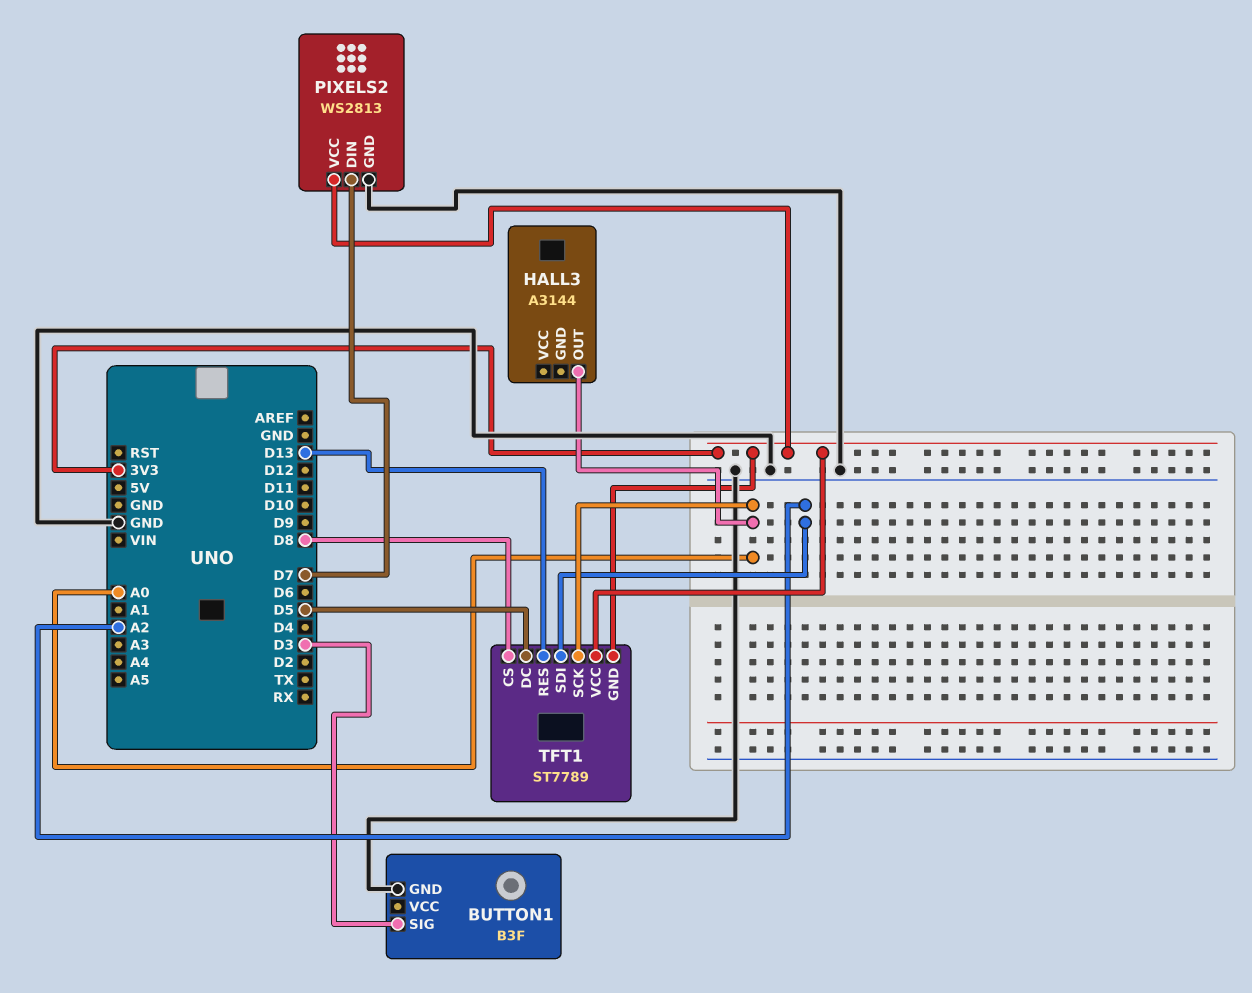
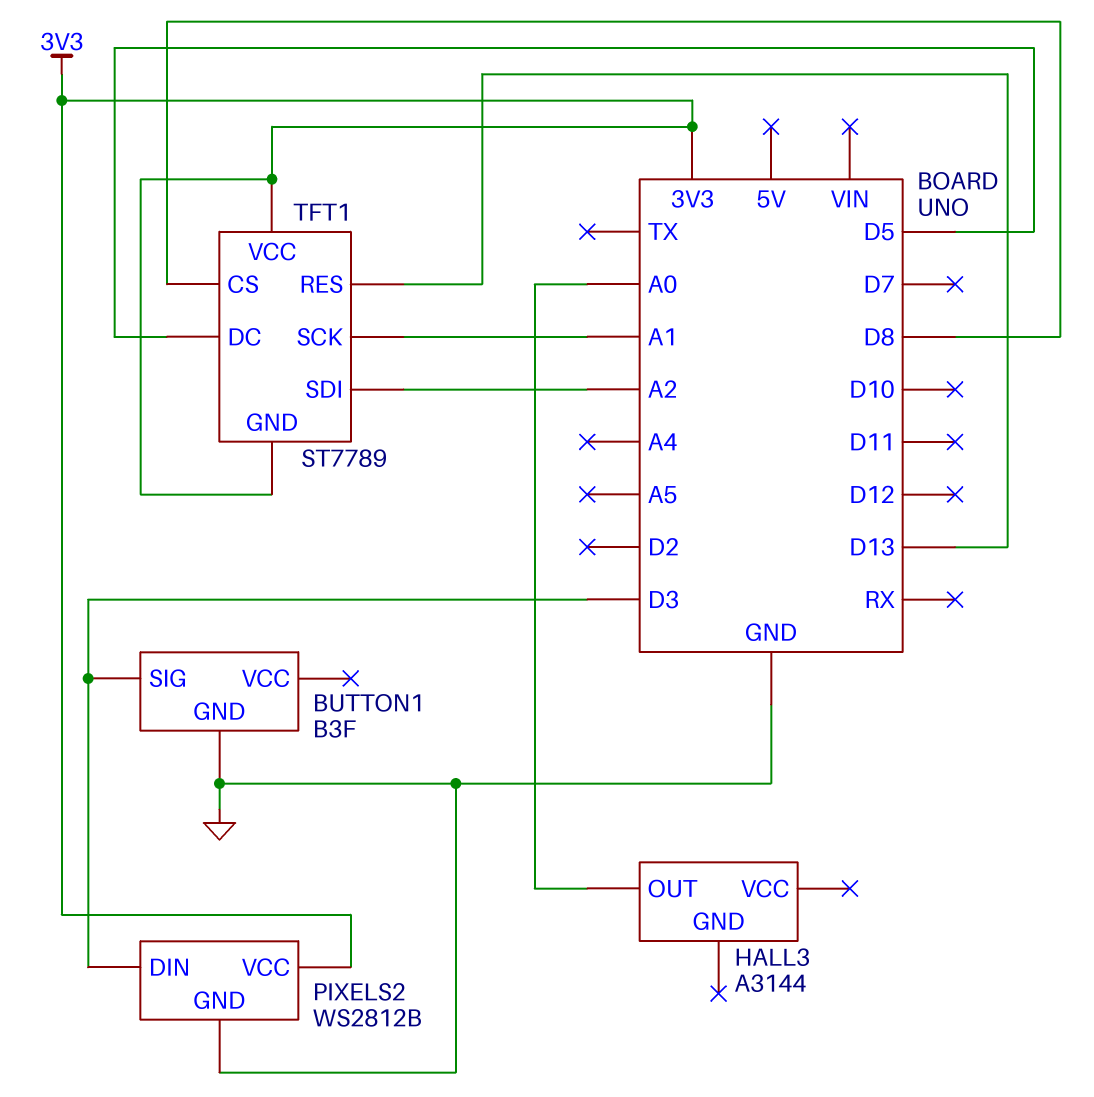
PIXELS2: WS2813 -> WS2812B
PIXELS2 pin DIN: D7 -> D3
TFT1 pin SCK: A0 -> A1

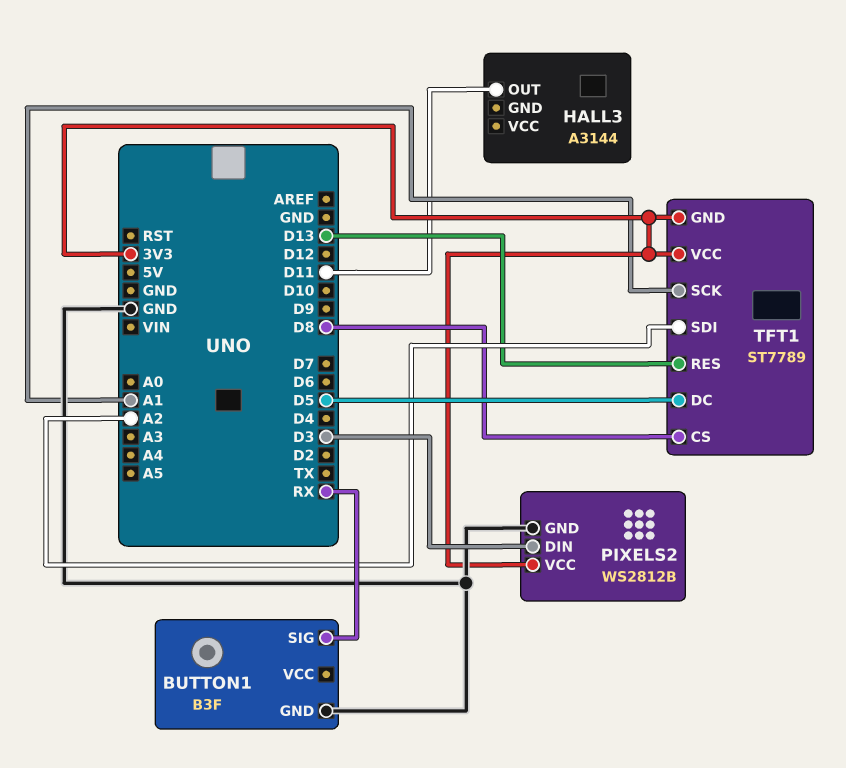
BUTTON1 pin SIG: D3 -> RX
HALL3 pin OUT: A0 -> D11

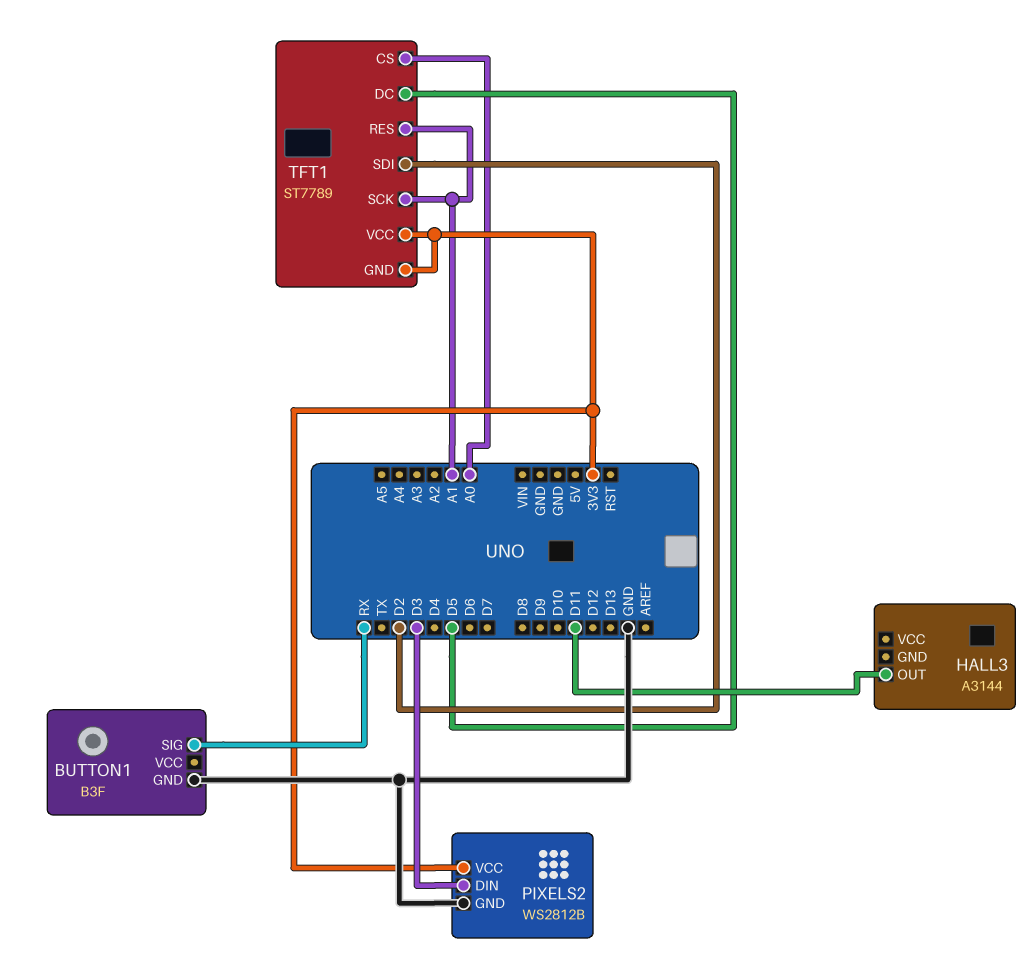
TFT1 pin CS: D8 -> A0
TFT1 pin RES: D13 -> A1
TFT1 pin SDI: A2 -> D2

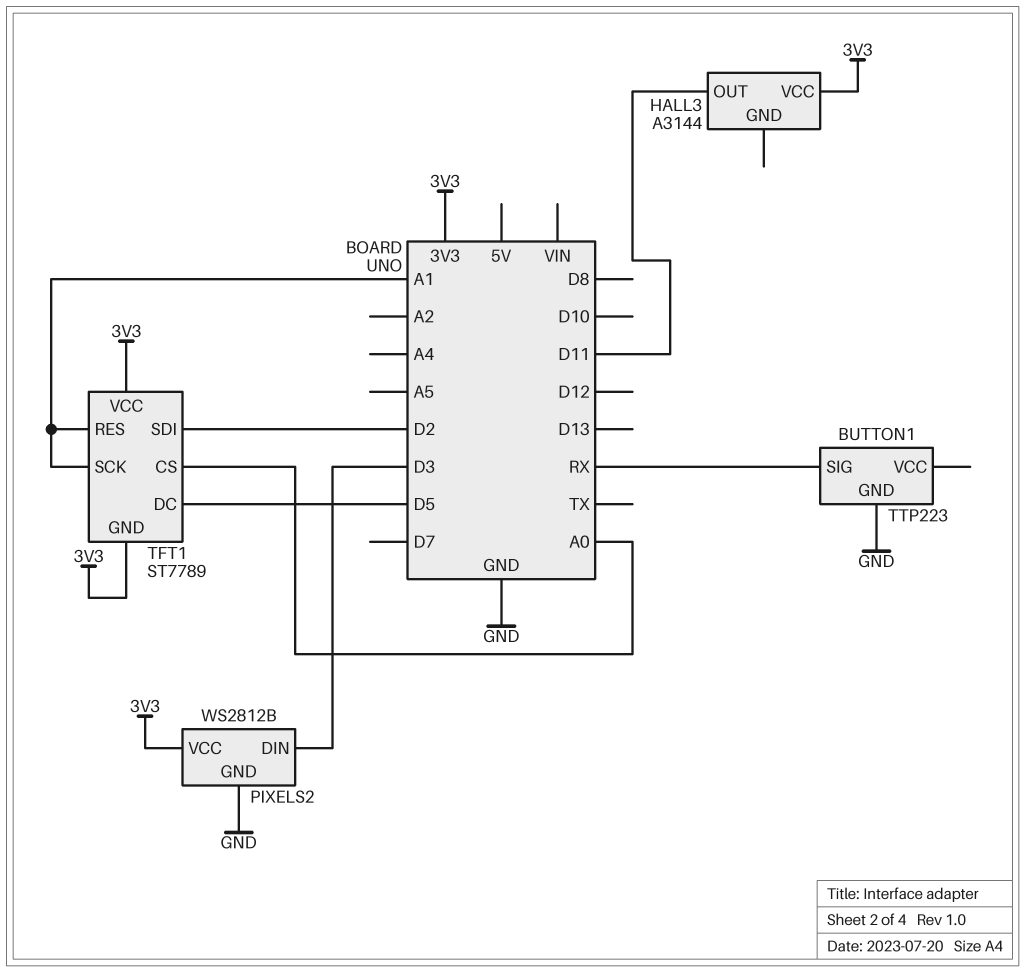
BUTTON1: B3F -> TTP223
HALL3 pin VCC: none -> 3V3

